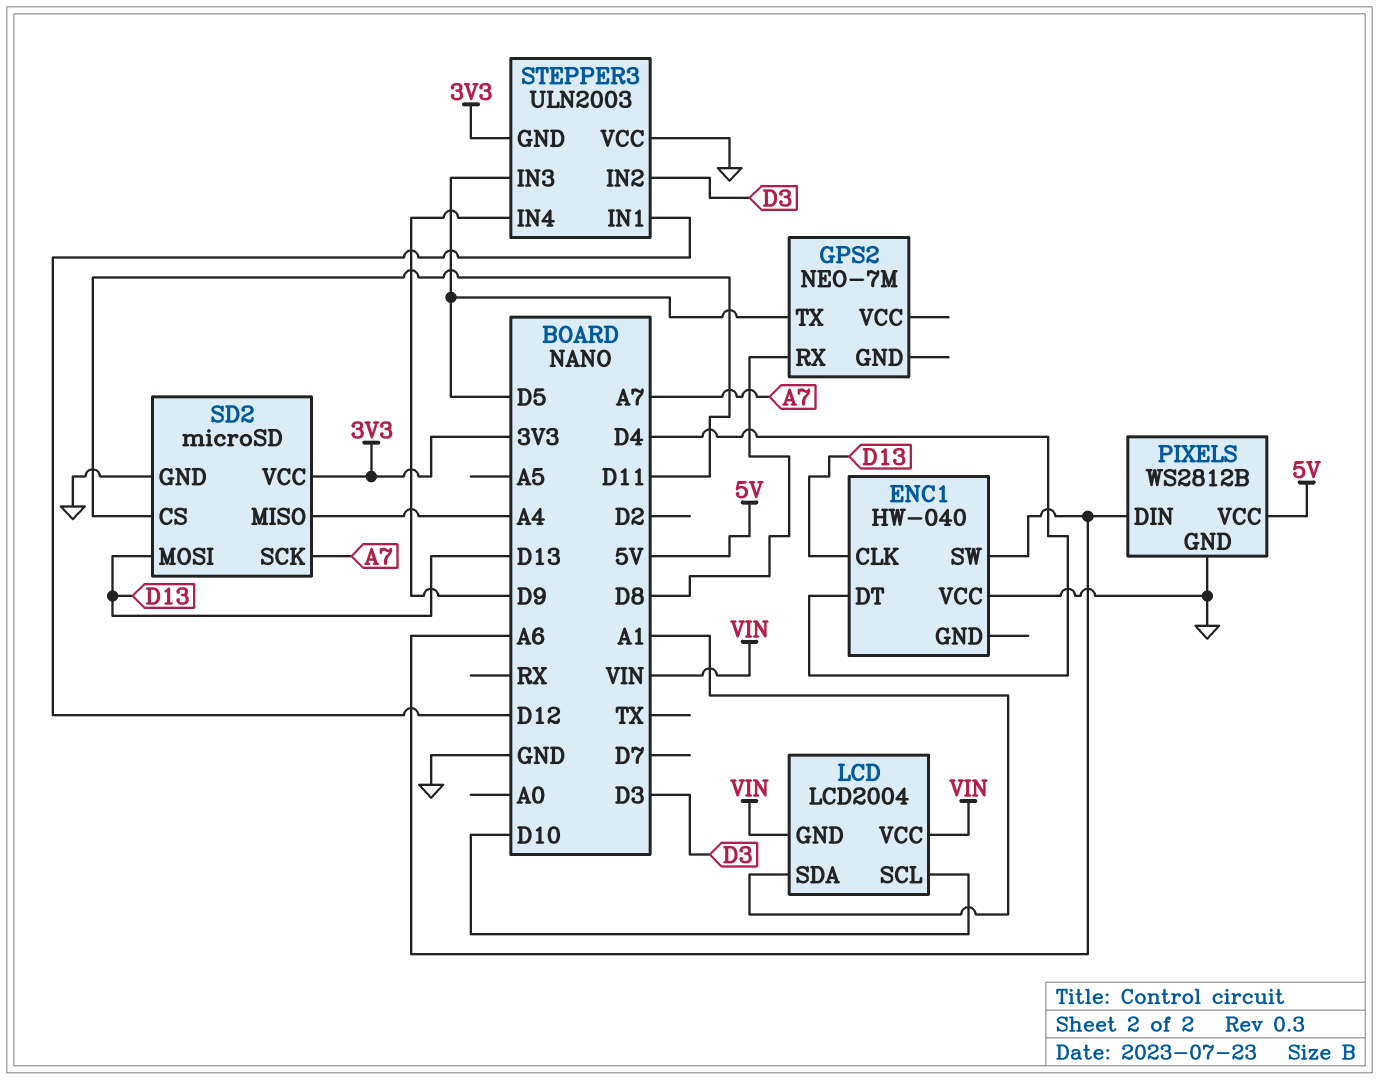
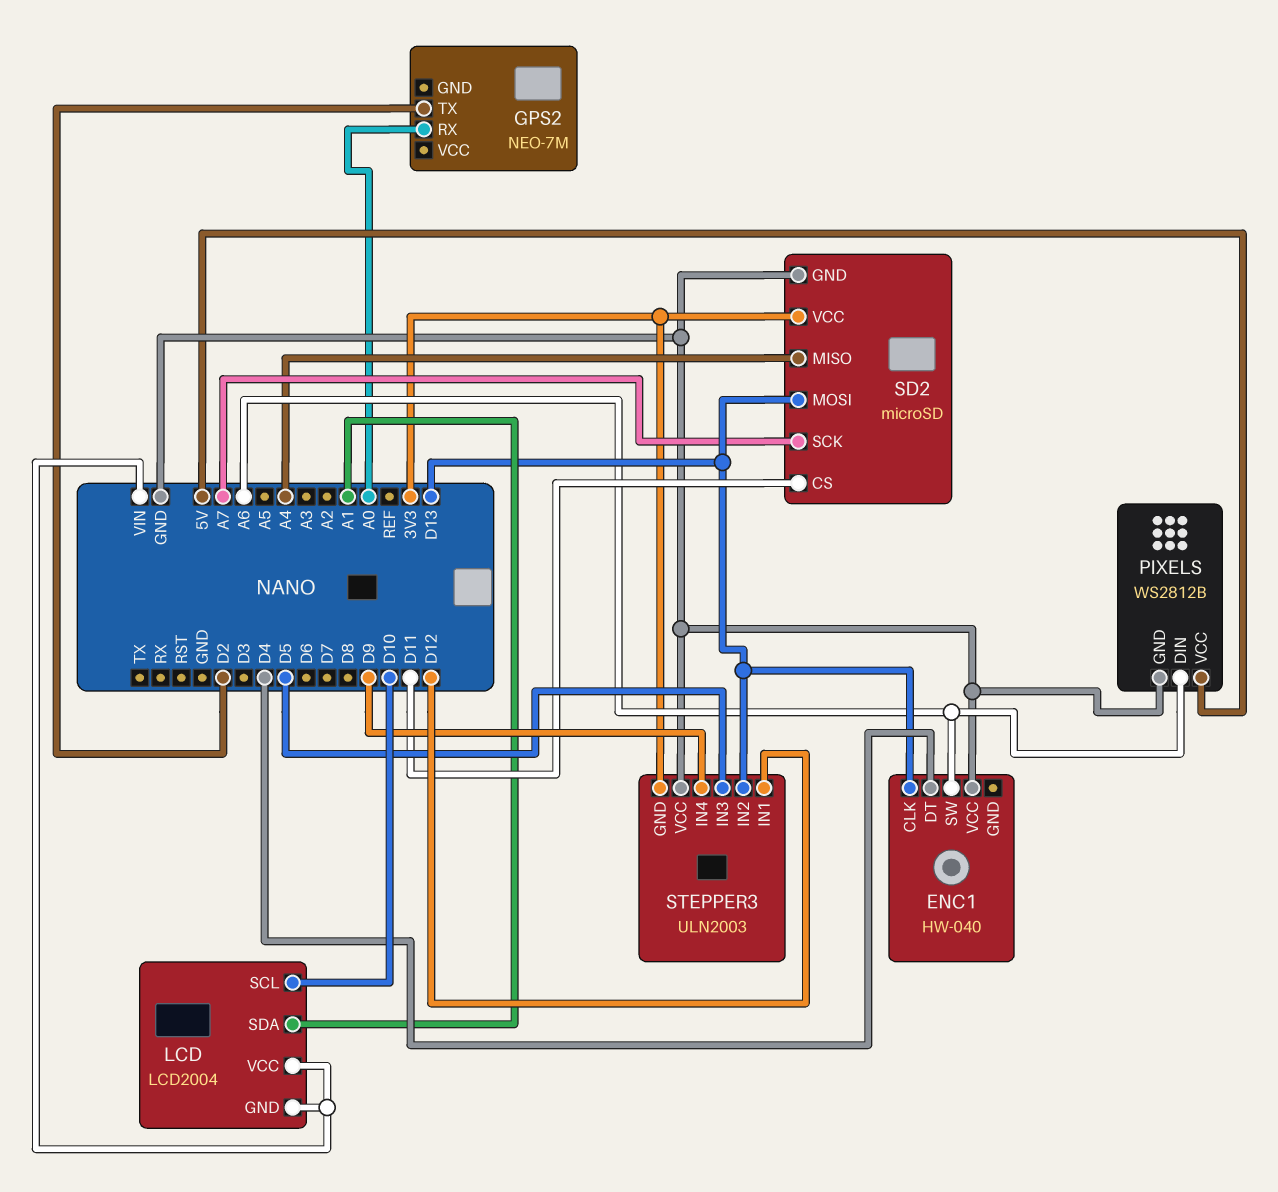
GPS2 pin RX: D8 -> A0
GPS2 pin TX: D5 -> D2
STEPPER3 pin IN2: D3 -> D13

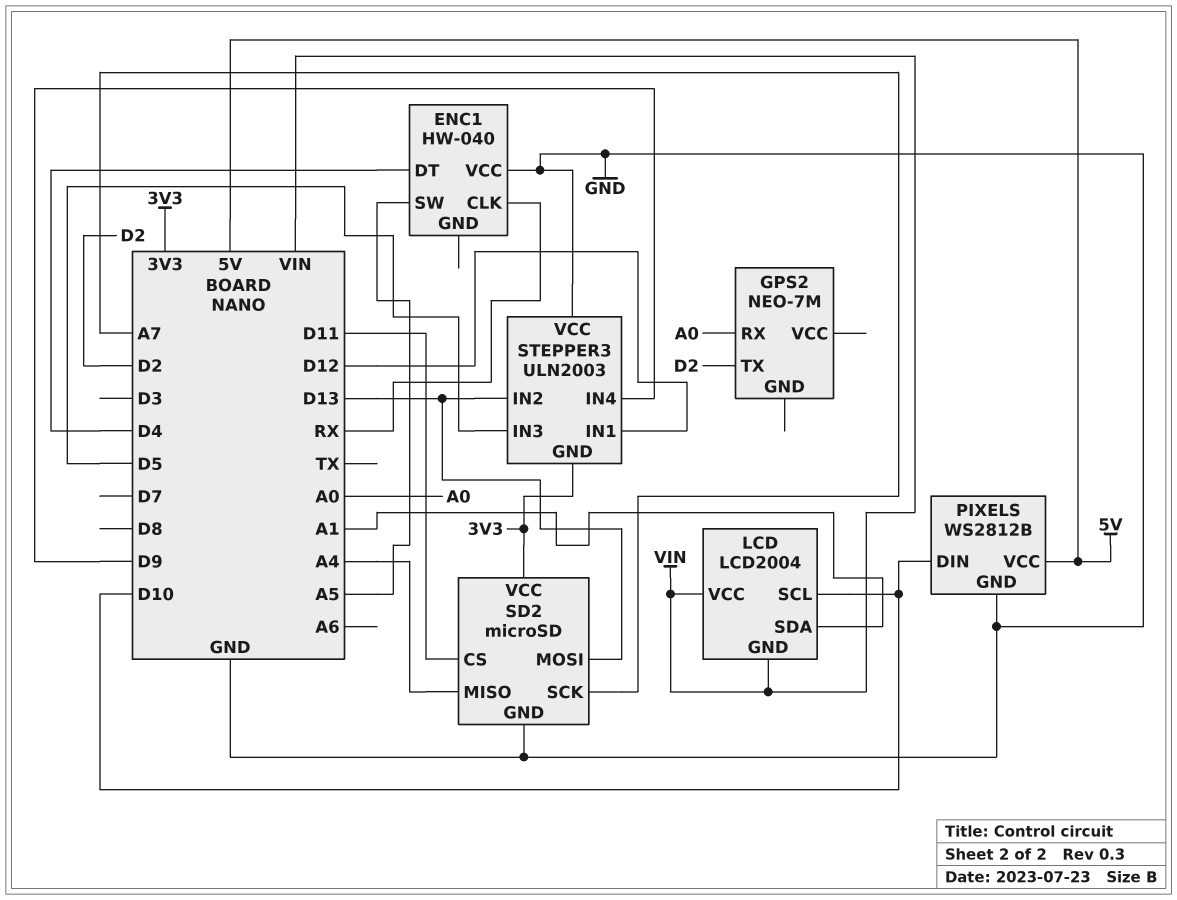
ENC1 pin CLK: D13 -> RX
ENC1 pin SW: A6 -> A5
PIXELS pin DIN: A6 -> D10

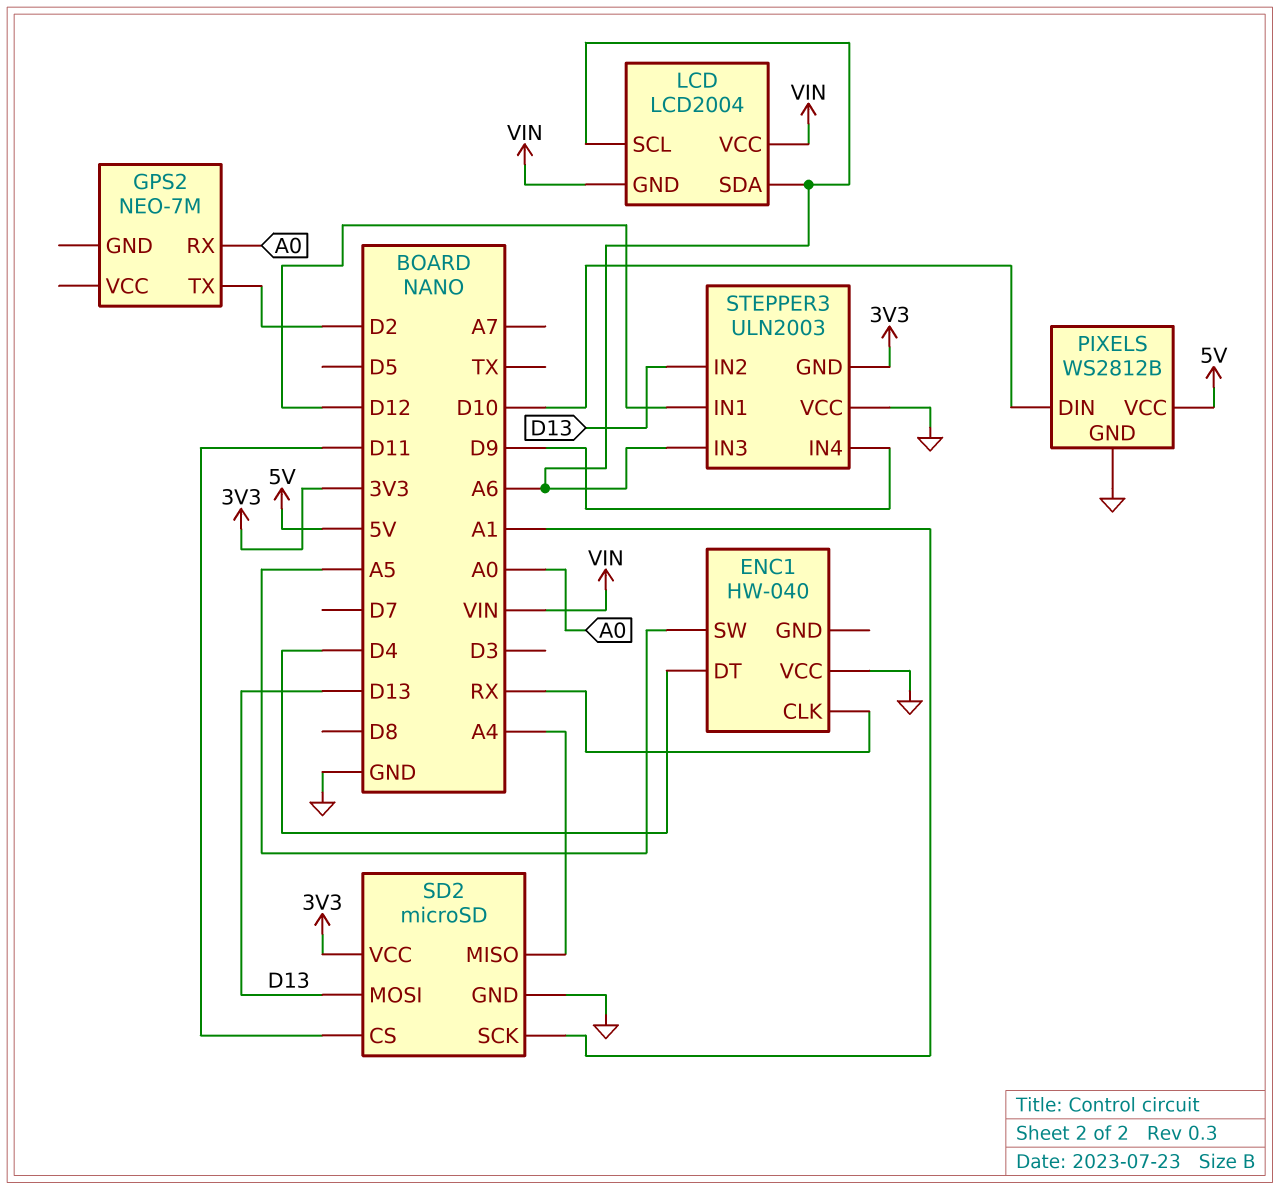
LCD pin SCL: D10 -> A6
LCD pin SDA: A1 -> A6
SD2 pin SCK: A7 -> A1
STEPPER3 pin IN3: D5 -> A6

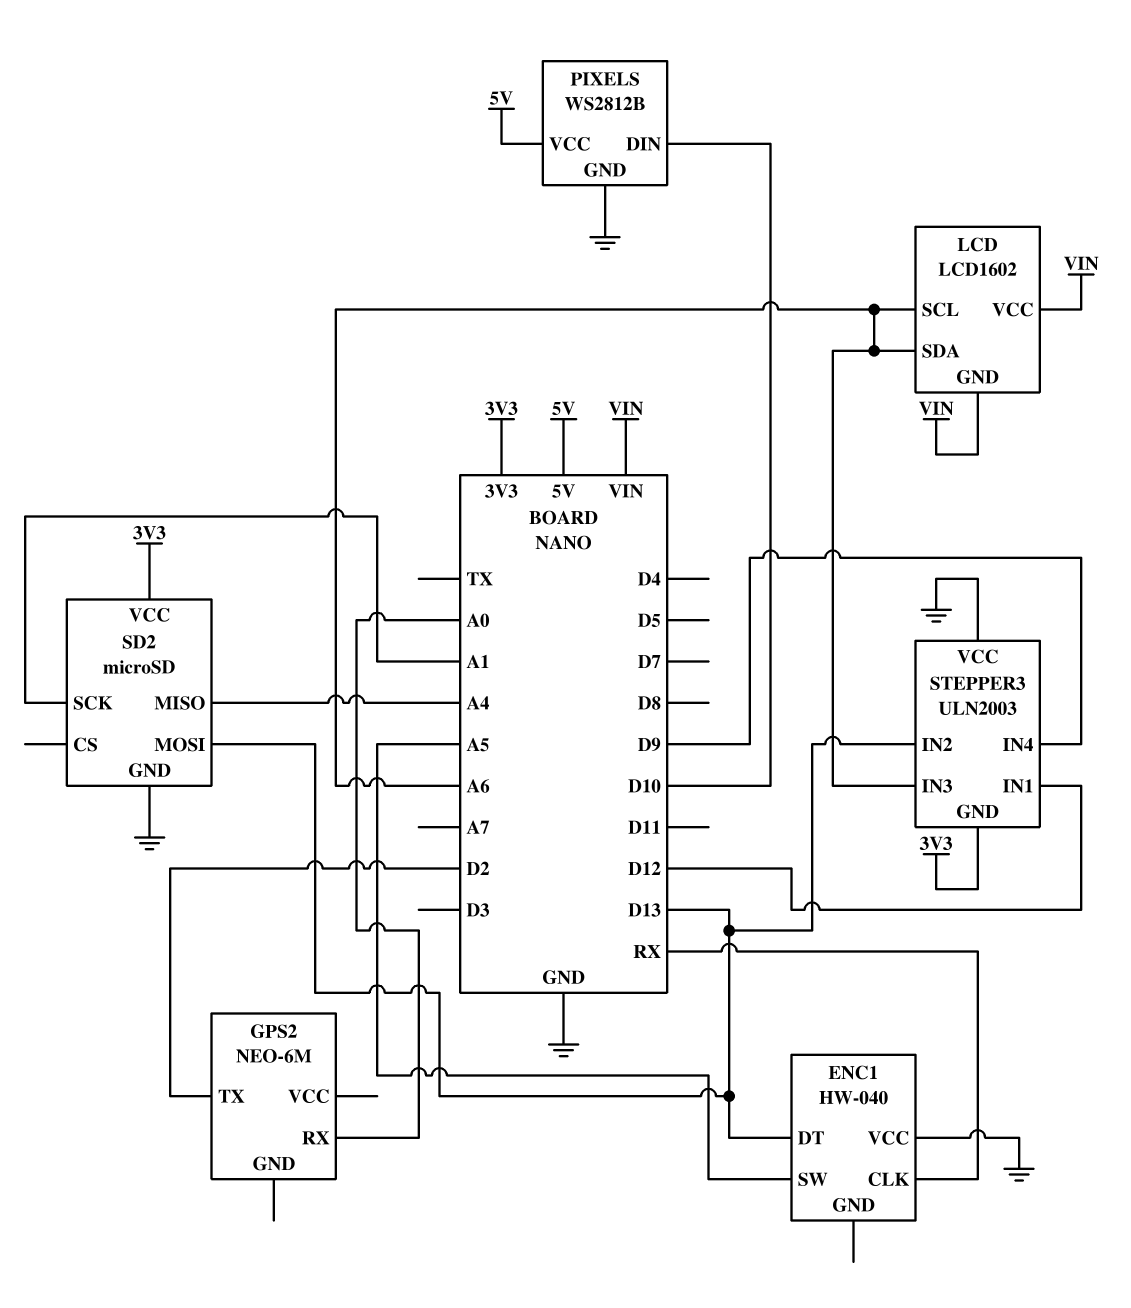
ENC1 pin DT: D4 -> D13
GPS2: NEO-7M -> NEO-6M
LCD: LCD2004 -> LCD1602
SD2 pin CS: D11 -> none

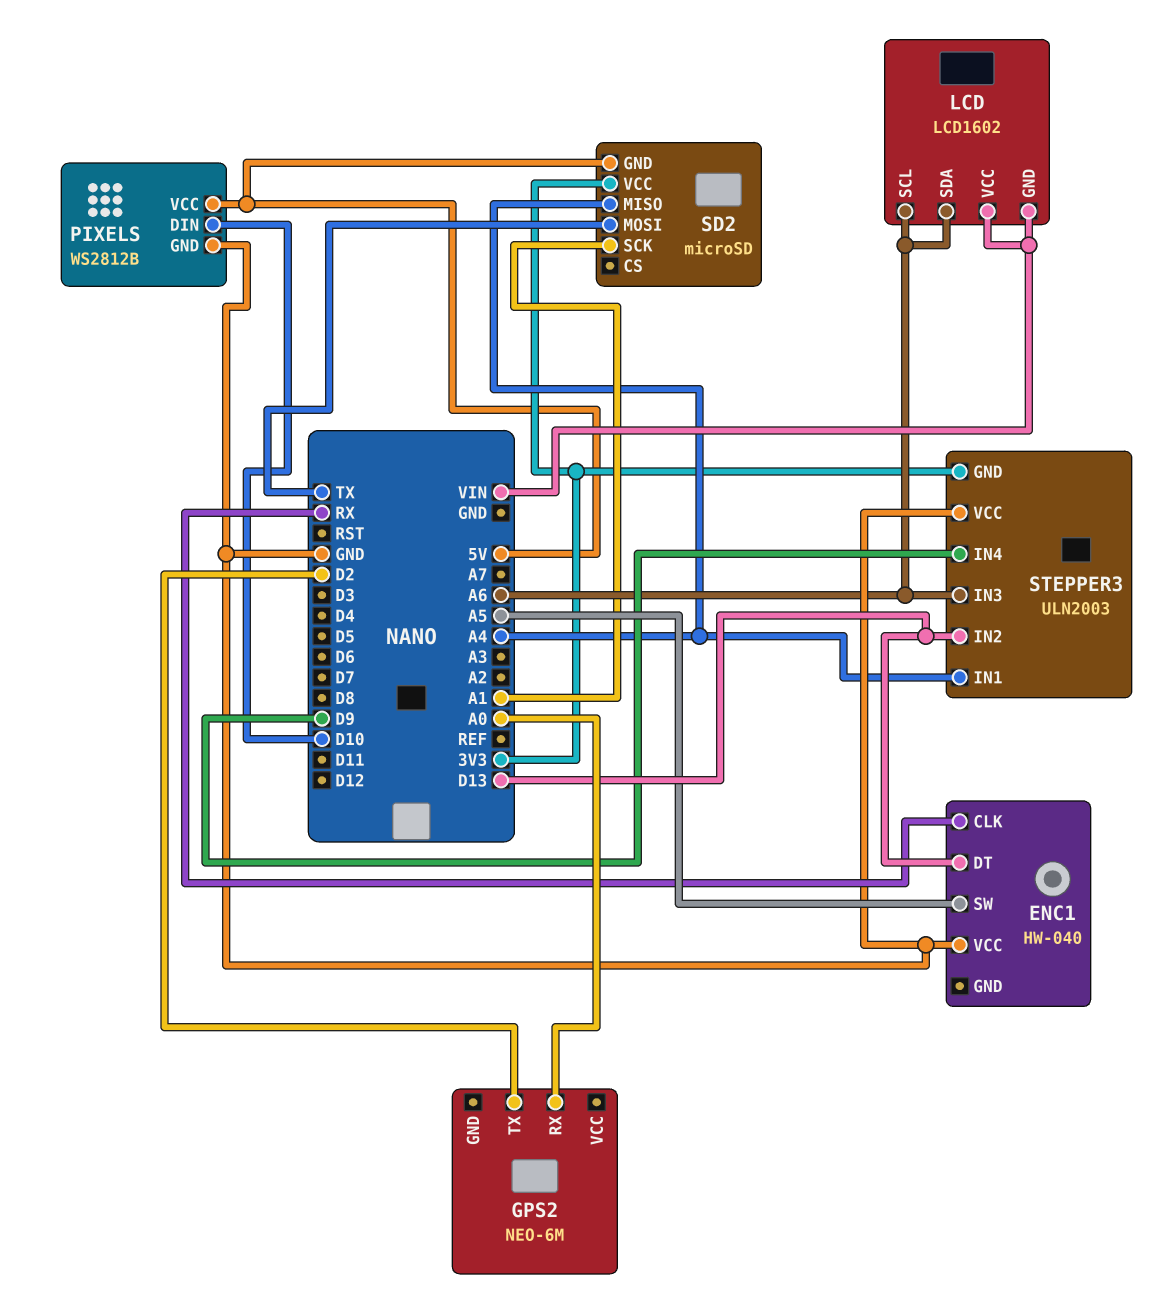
SD2 pin GND: GND -> 5V
SD2 pin MOSI: D13 -> TX
STEPPER3 pin IN1: D12 -> A4

